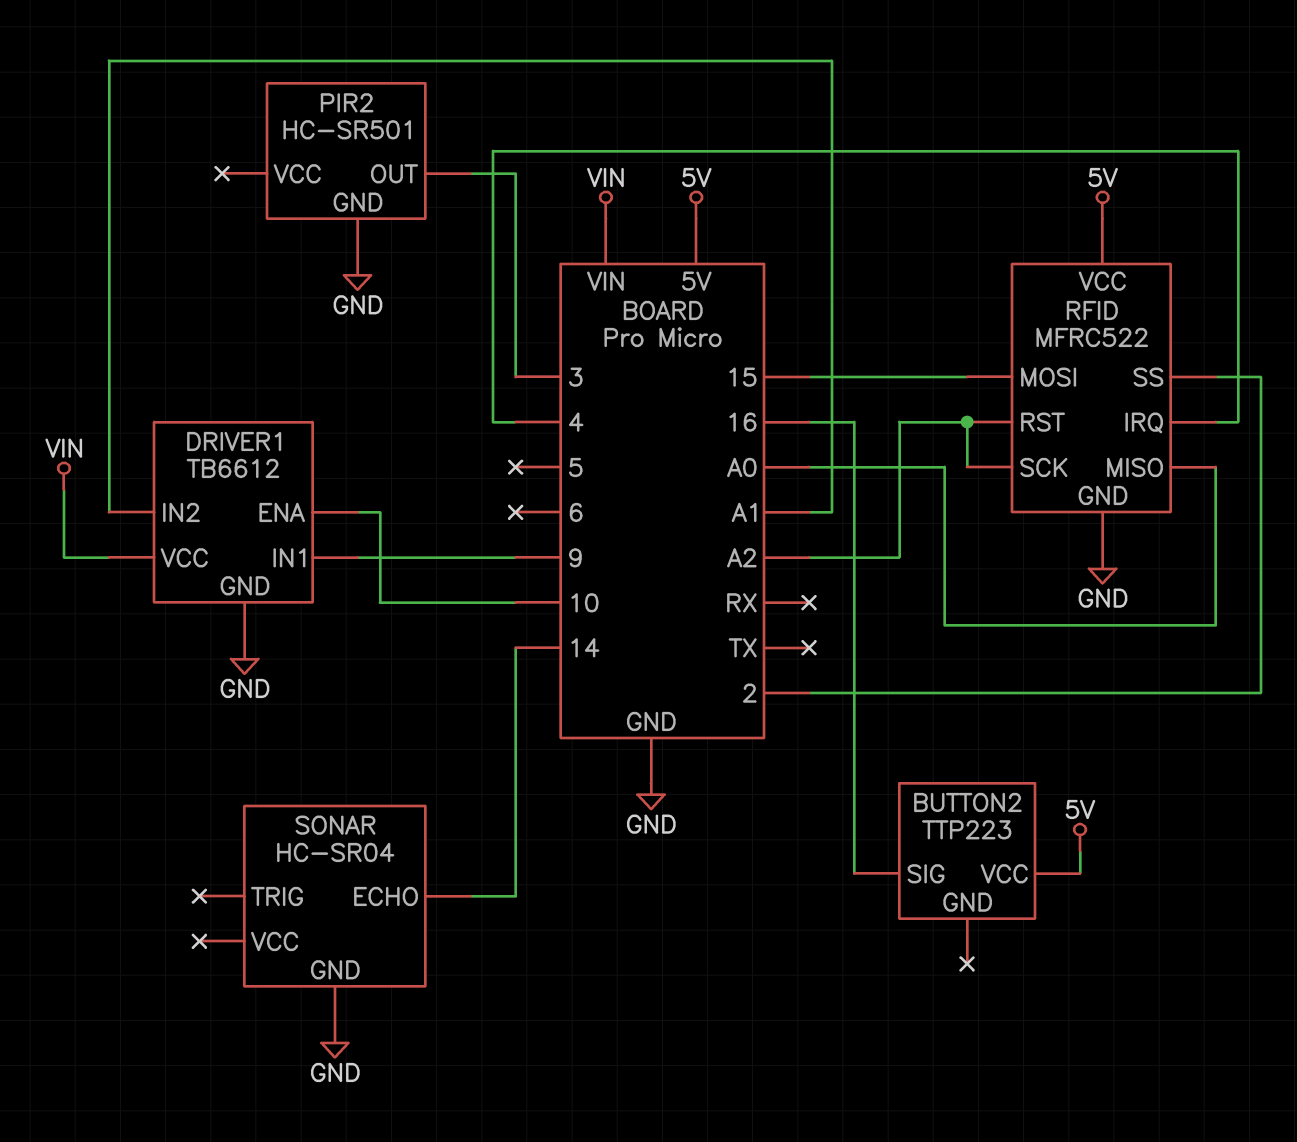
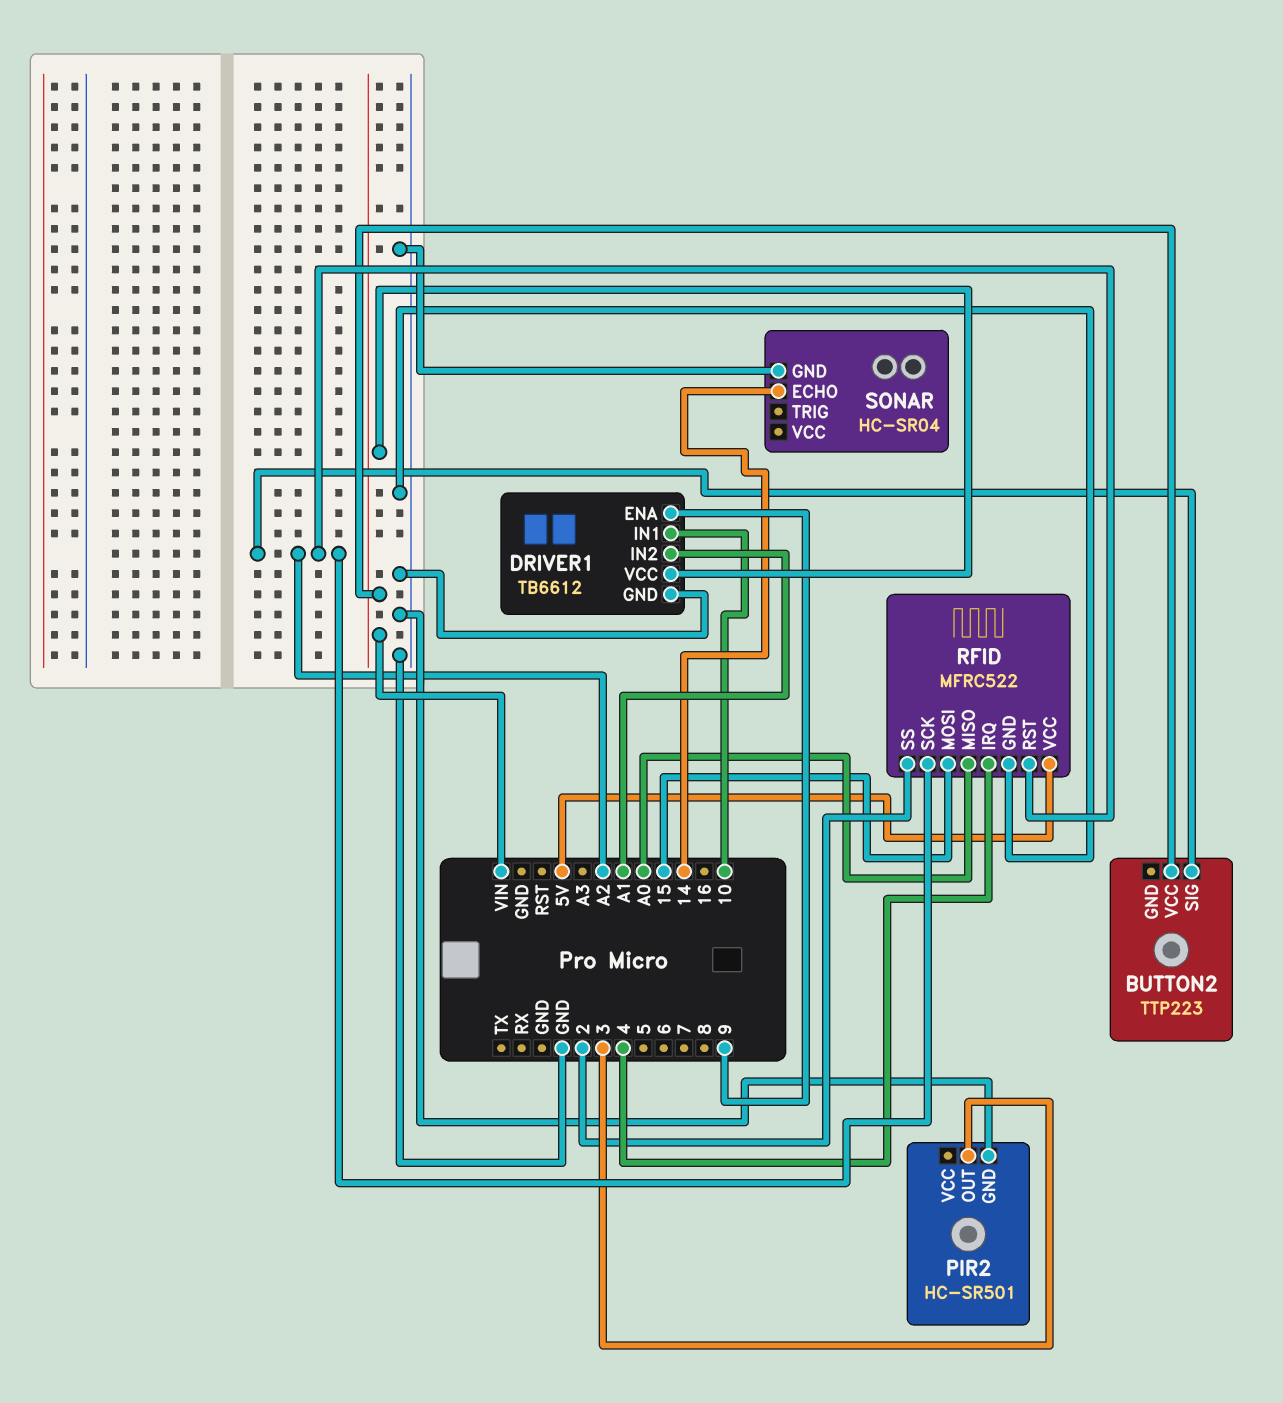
BUTTON2 pin SIG: 16 -> A2
BUTTON2 pin VCC: 5V -> VIN
DRIVER1 pin ENA: 10 -> 9
DRIVER1 pin IN1: 9 -> 10

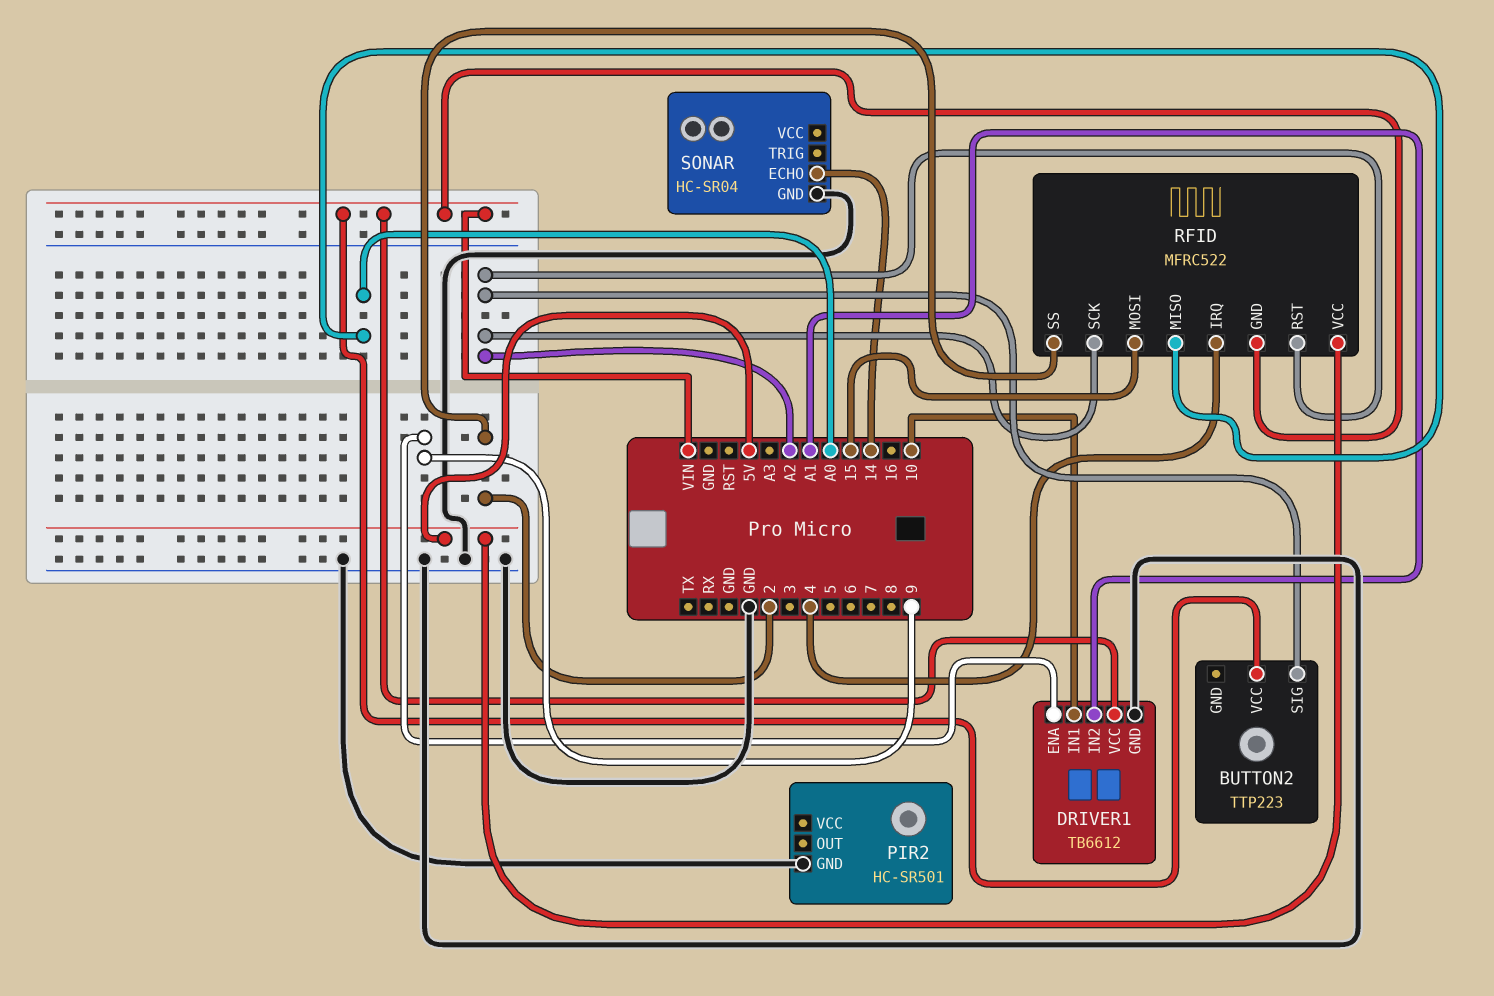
PIR2 pin OUT: 3 -> none
RFID pin GND: GND -> VIN

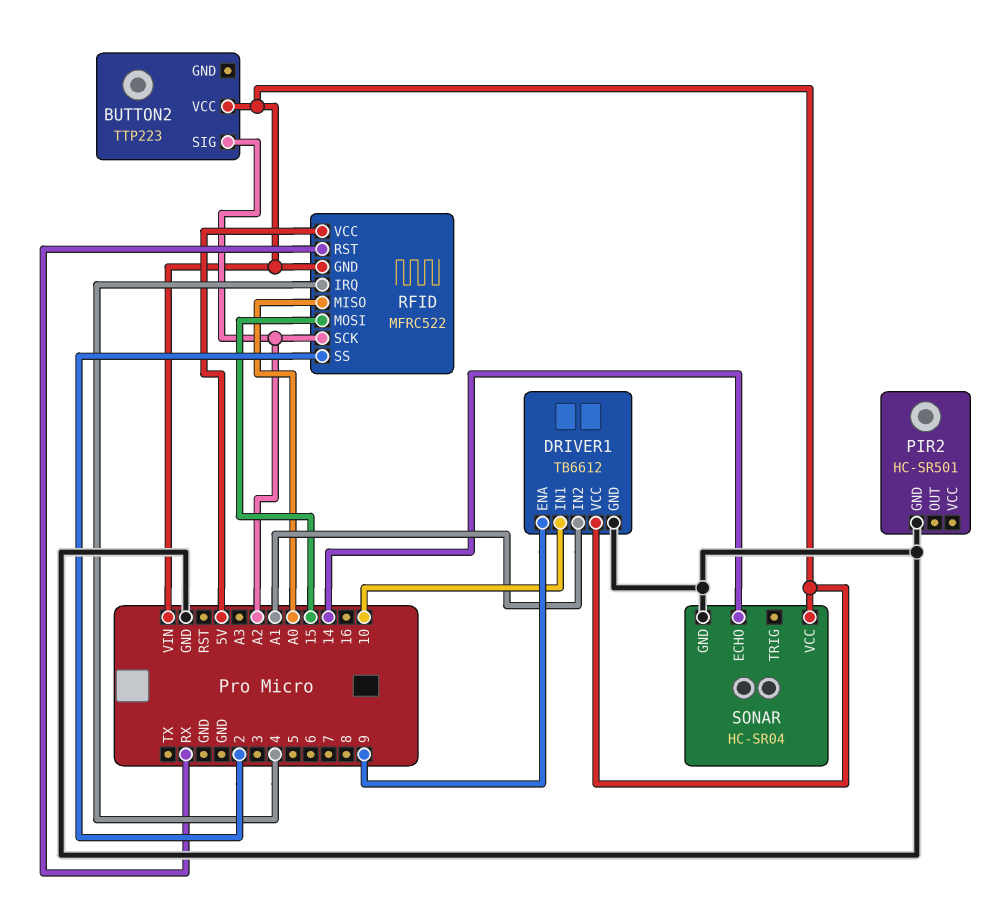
RFID pin RST: A2 -> RX
SONAR pin VCC: none -> VIN

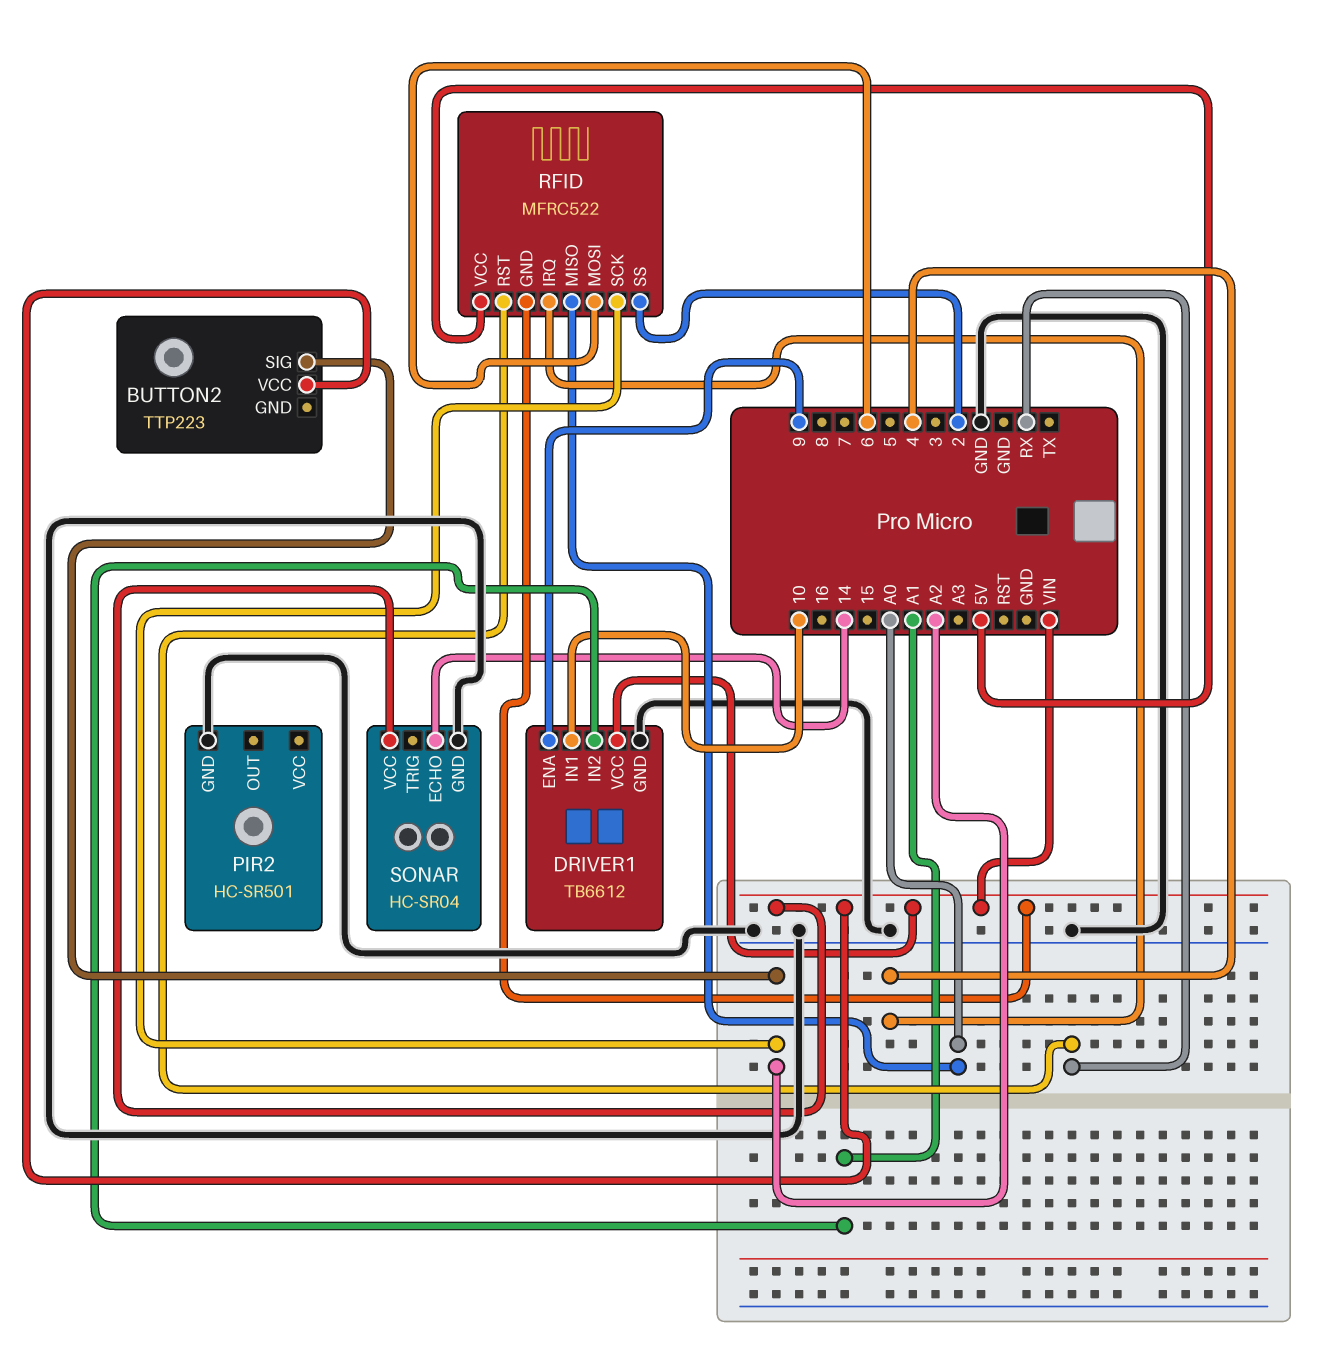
RFID pin MOSI: 15 -> 6

